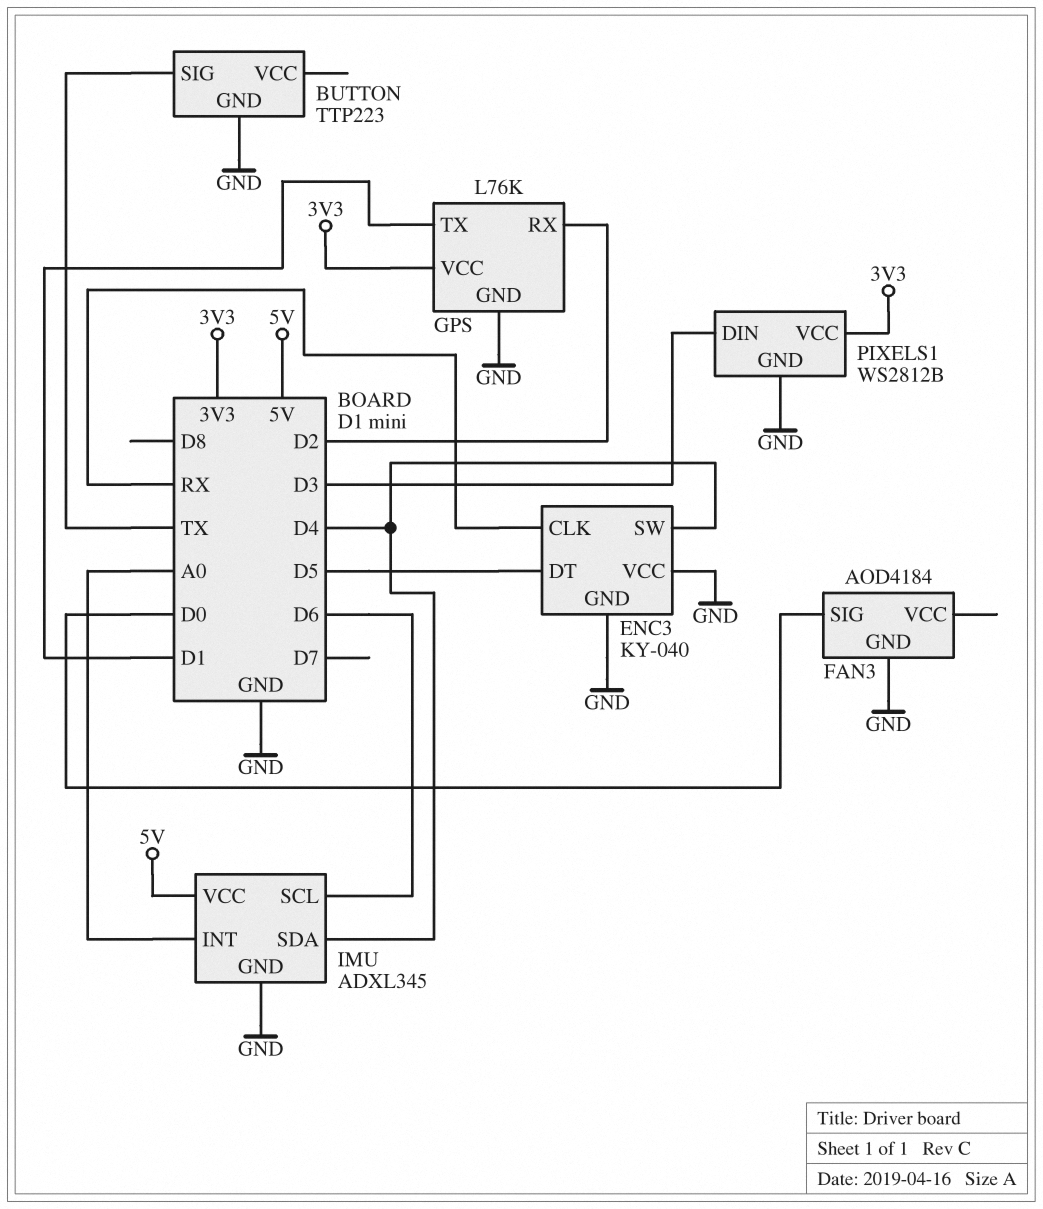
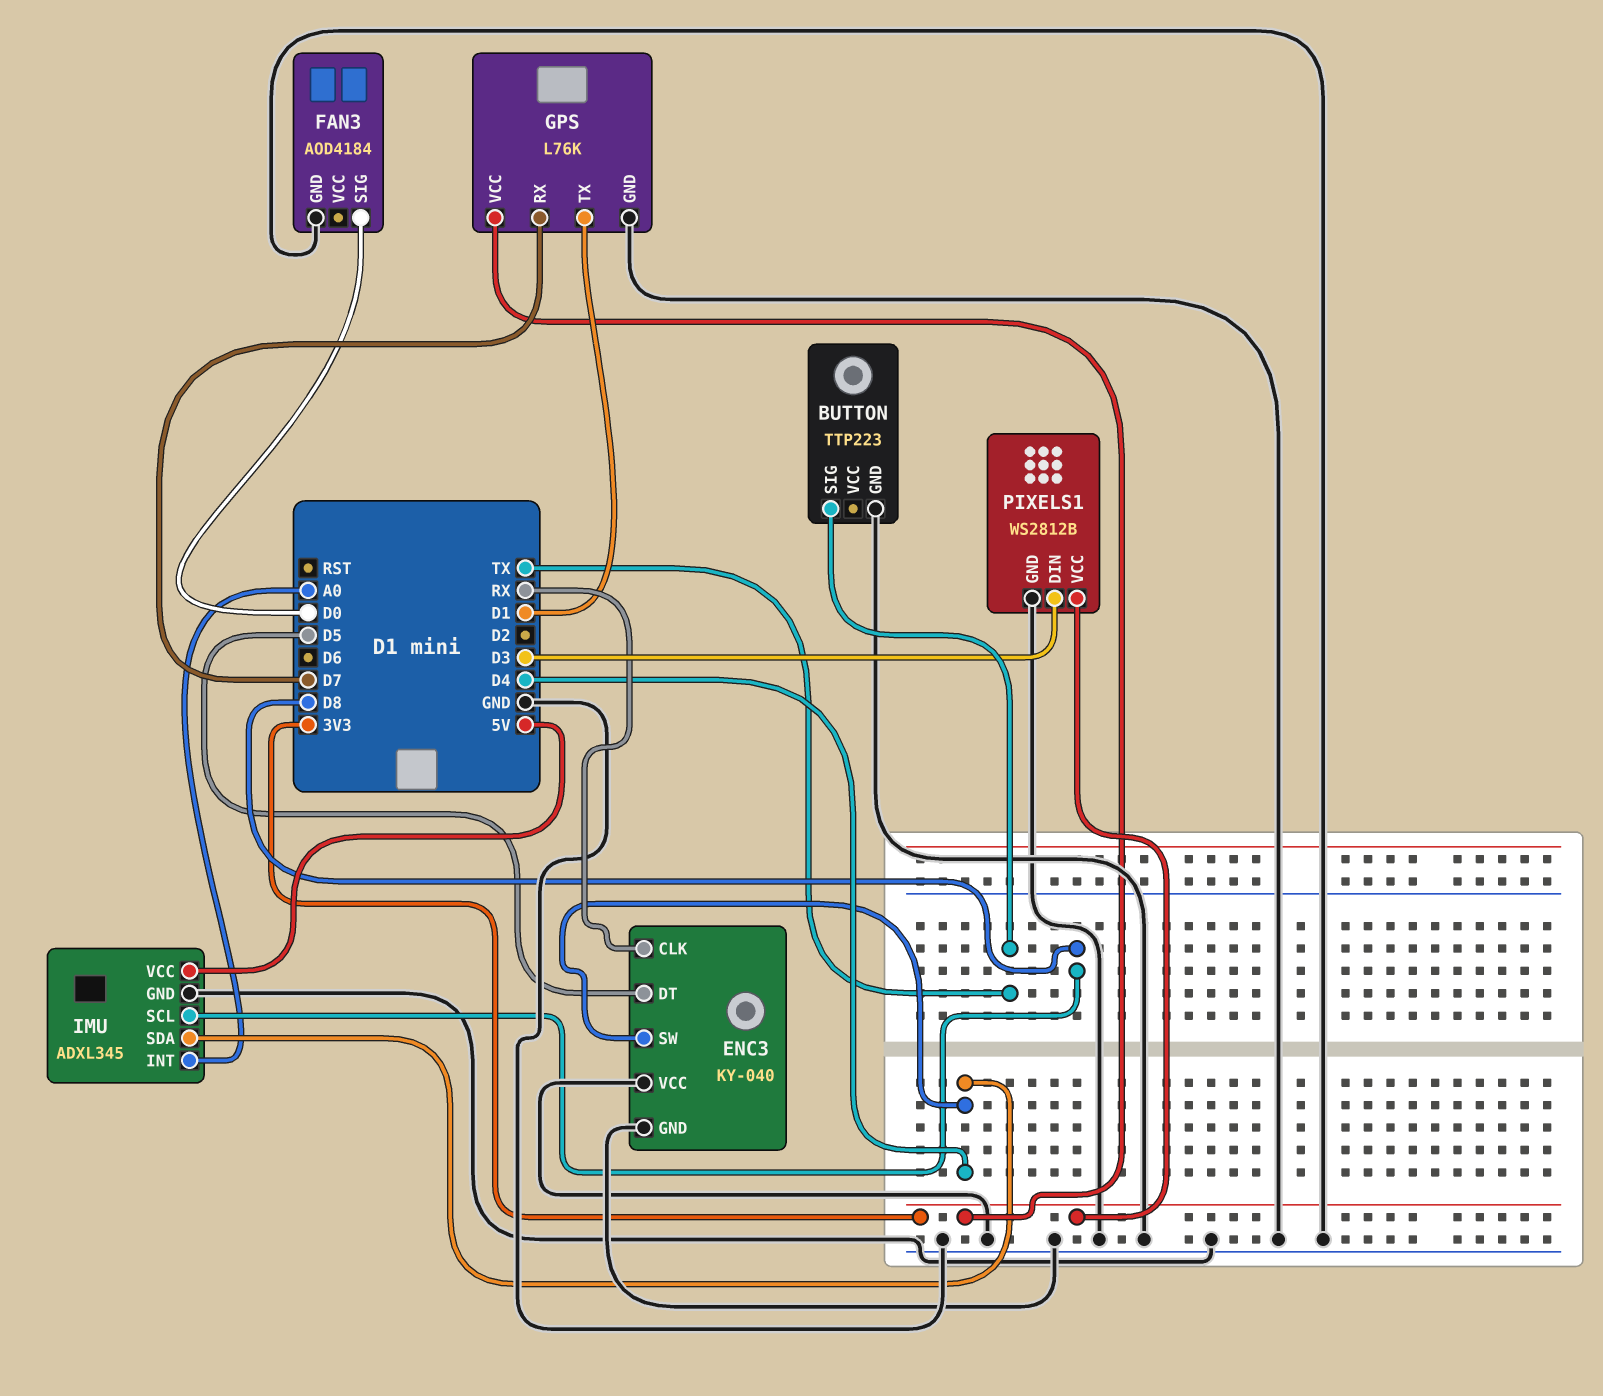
GPS pin RX: D2 -> D7
IMU pin SCL: D6 -> D8

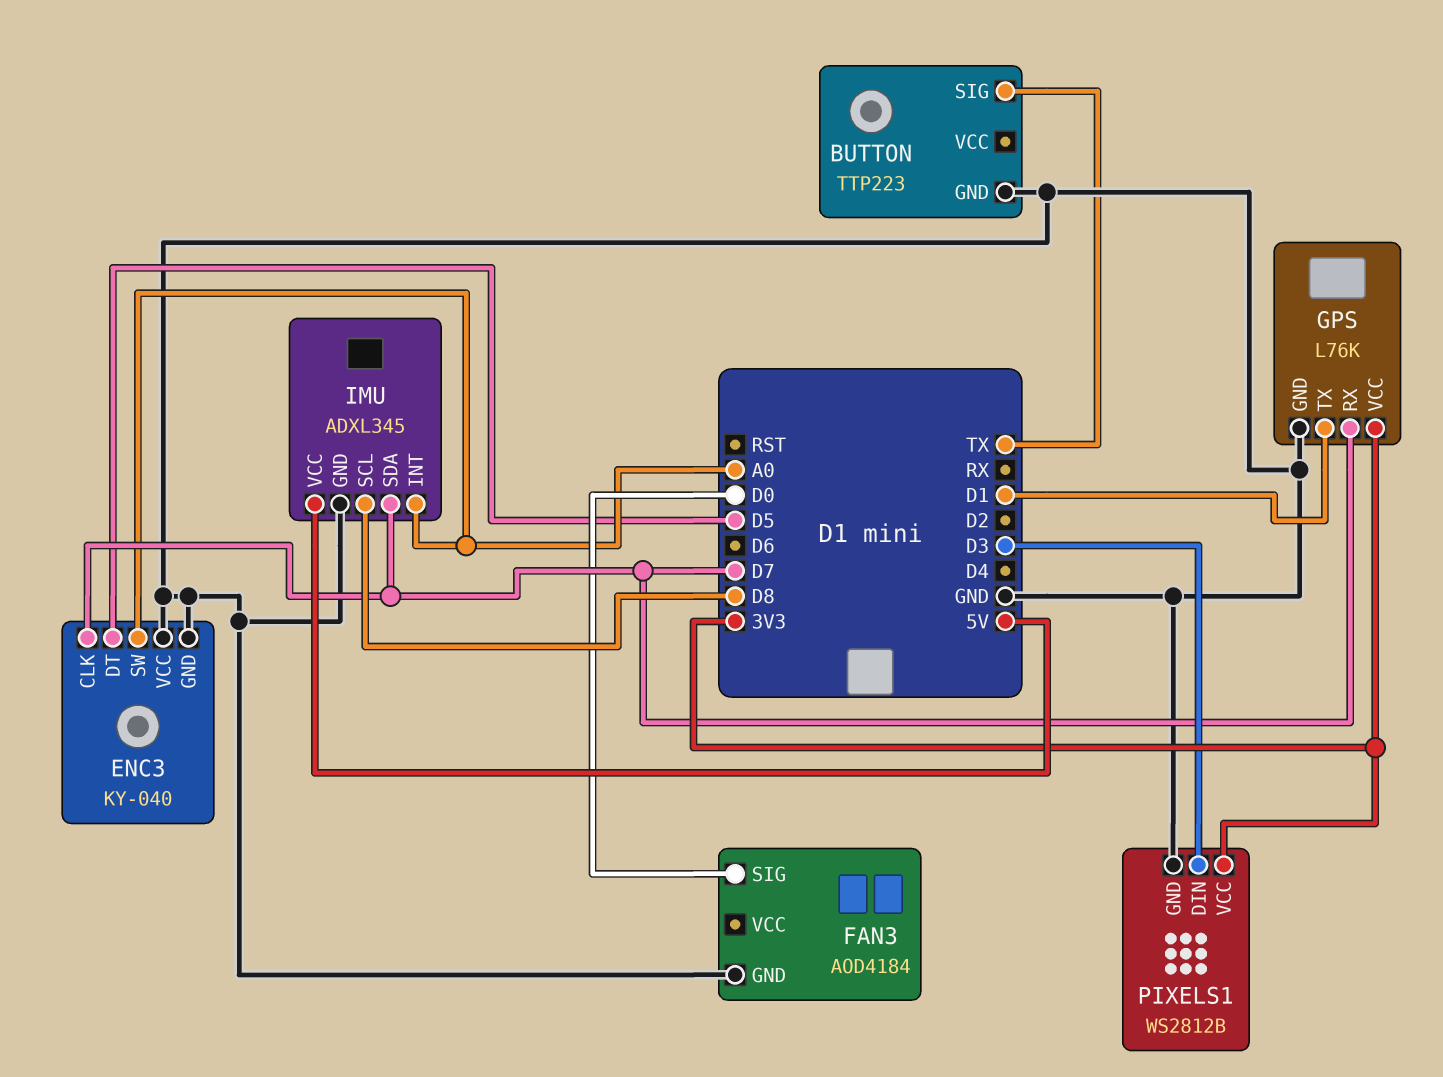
ENC3 pin CLK: RX -> D7
ENC3 pin SW: D4 -> A0
IMU pin SDA: D4 -> D7

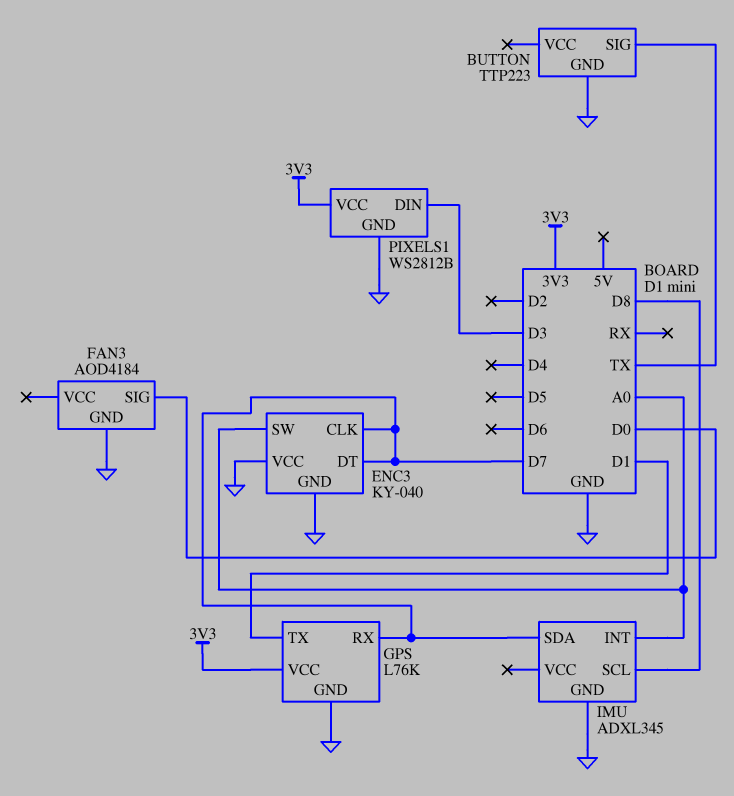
ENC3 pin DT: D5 -> D7
IMU pin VCC: 5V -> none

